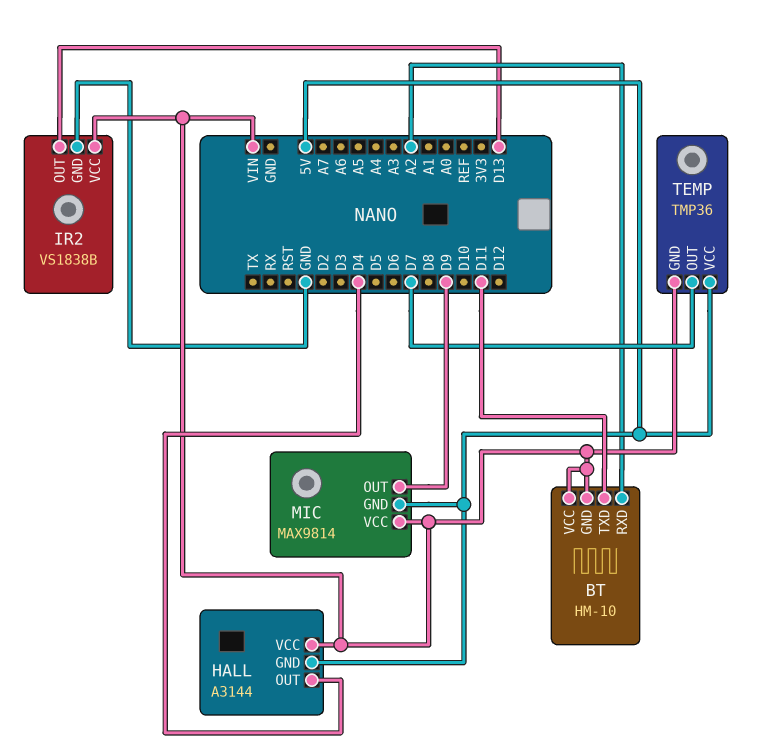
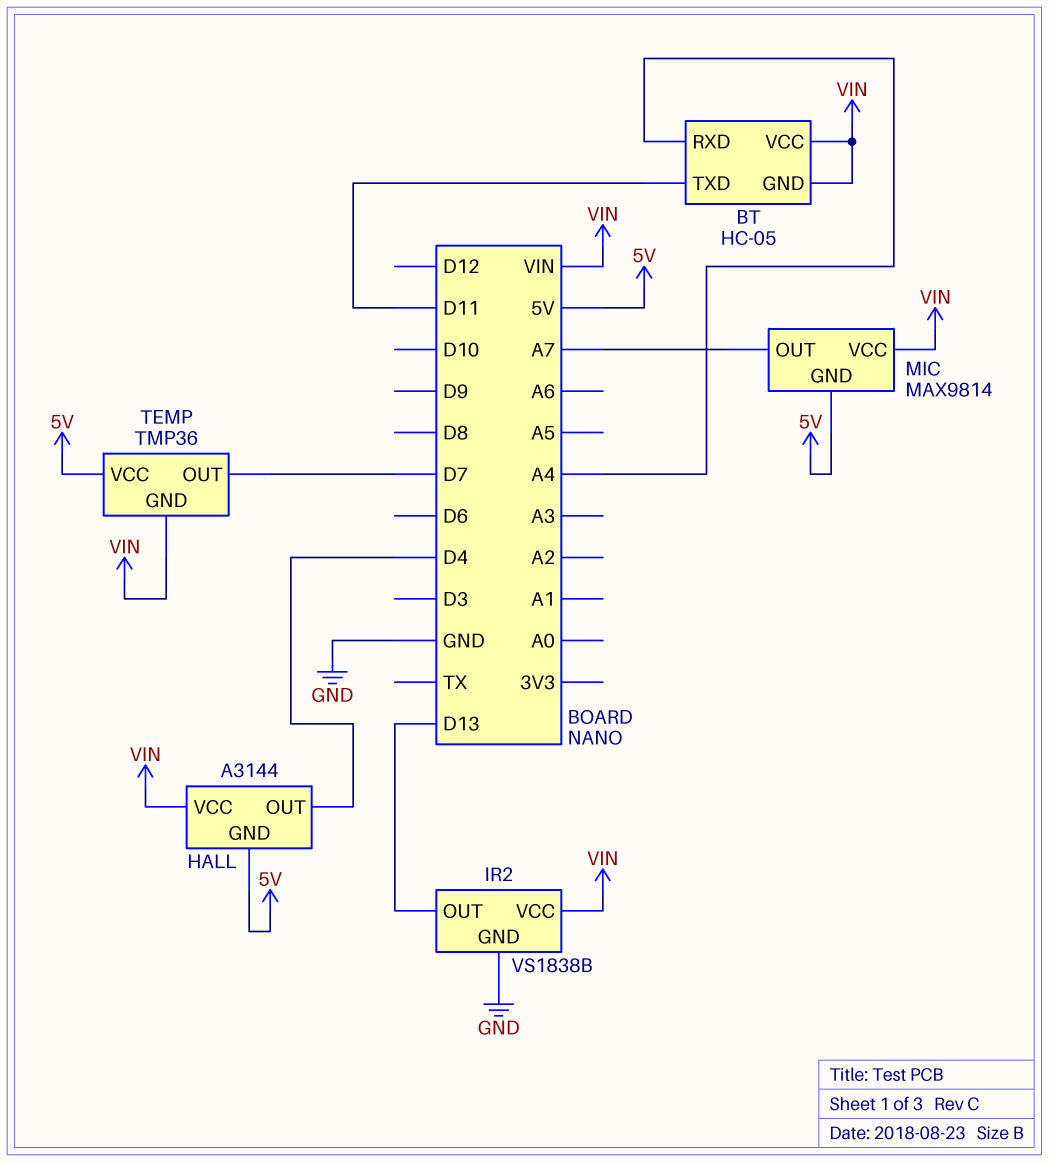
BT: HM-10 -> HC-05
BT pin RXD: A2 -> A4
MIC pin OUT: D9 -> A7

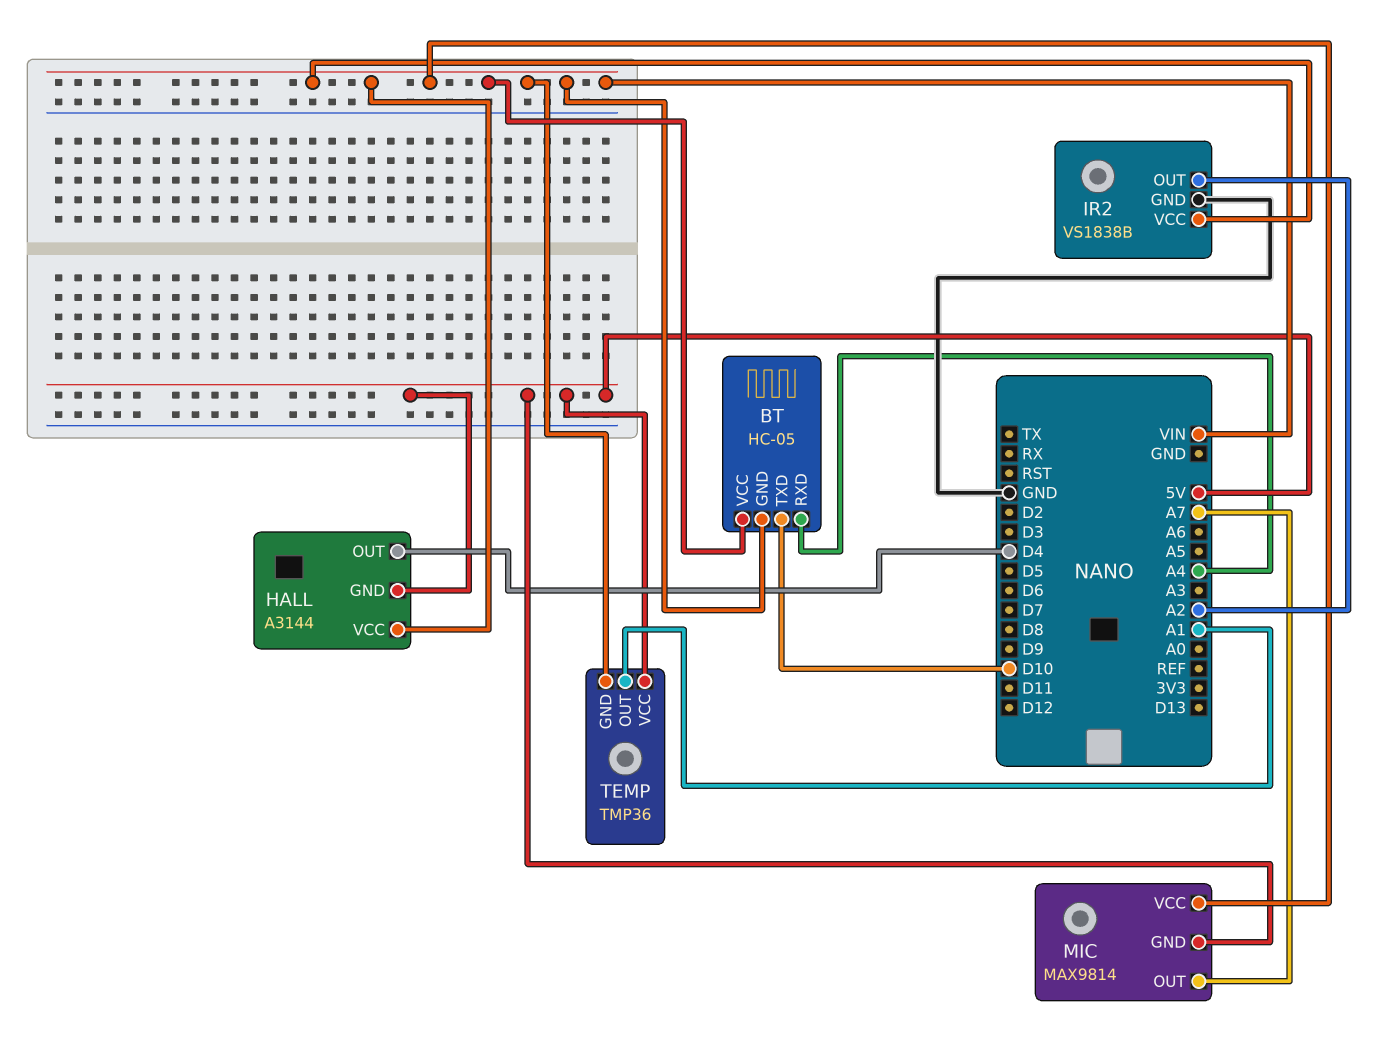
BT pin TXD: D11 -> D10
IR2 pin OUT: D13 -> A2
TEMP pin OUT: D7 -> A1

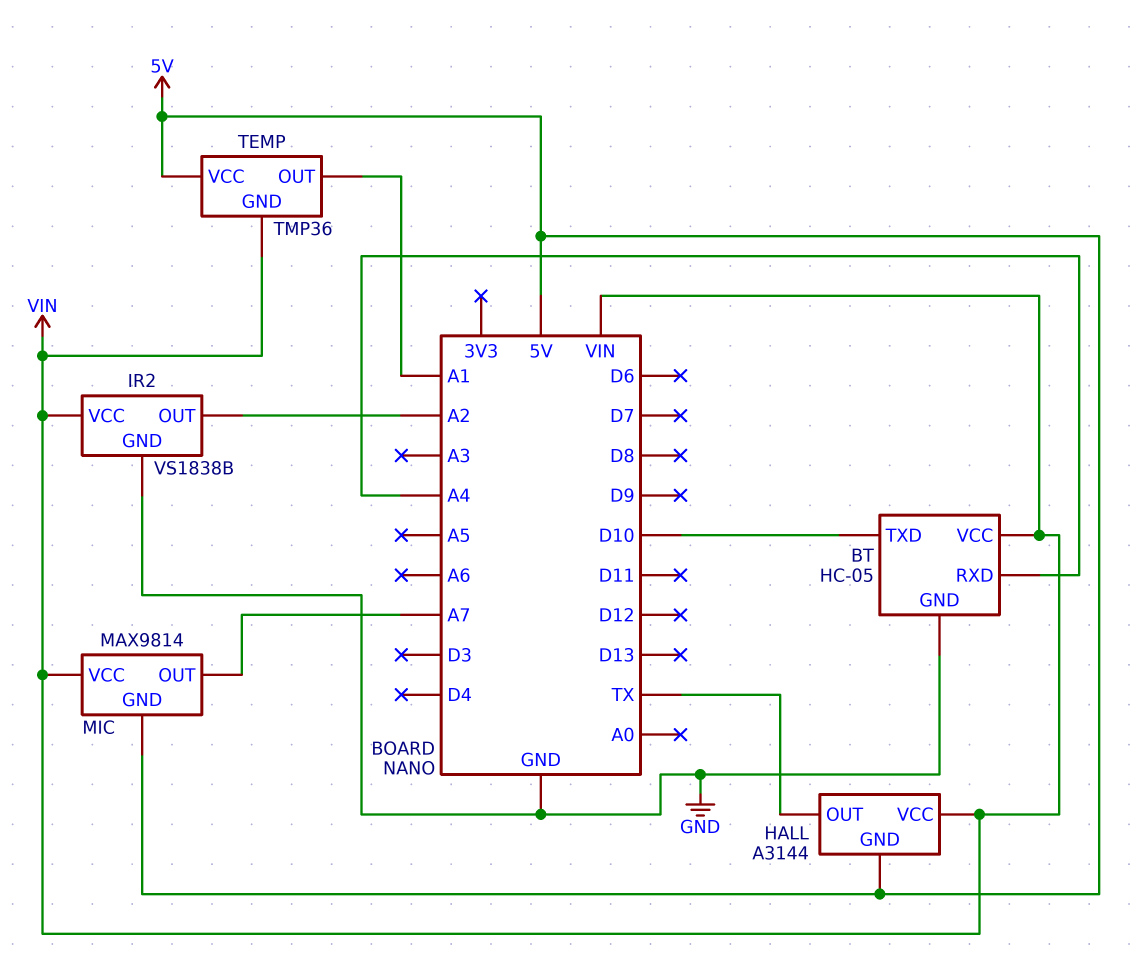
BT pin GND: VIN -> GND
HALL pin OUT: D4 -> TX

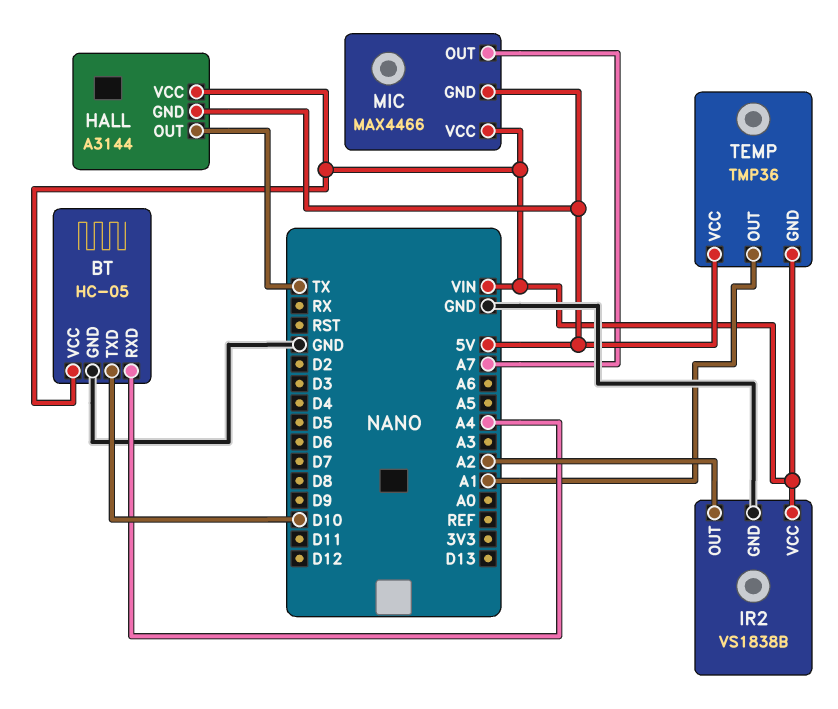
MIC: MAX9814 -> MAX4466

